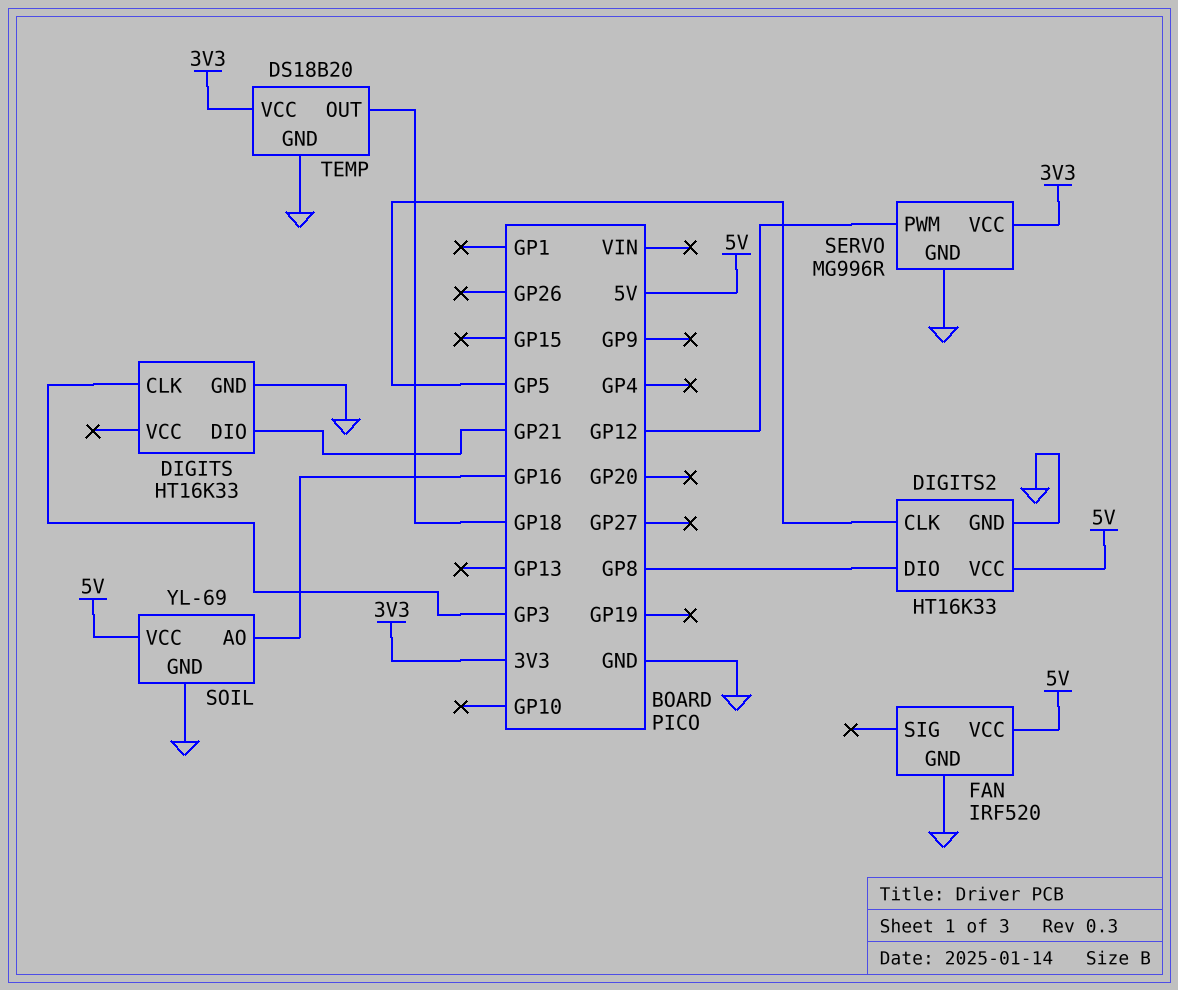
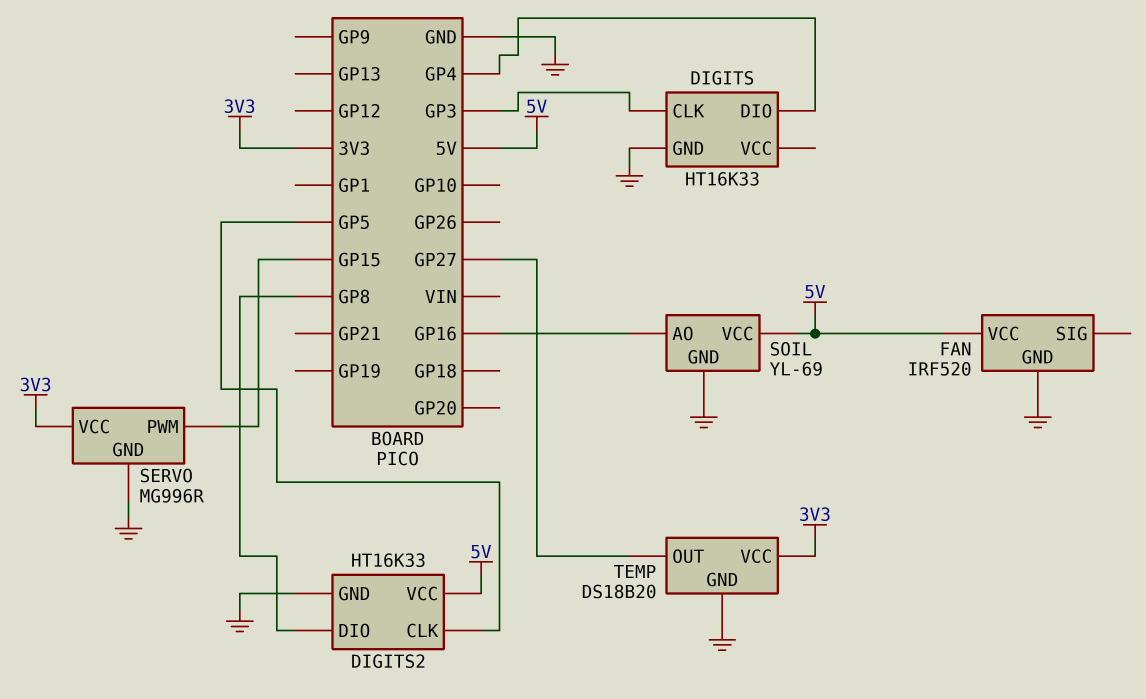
DIGITS pin DIO: GP21 -> GP4
SERVO pin PWM: GP12 -> GP15
TEMP pin OUT: GP18 -> GP27

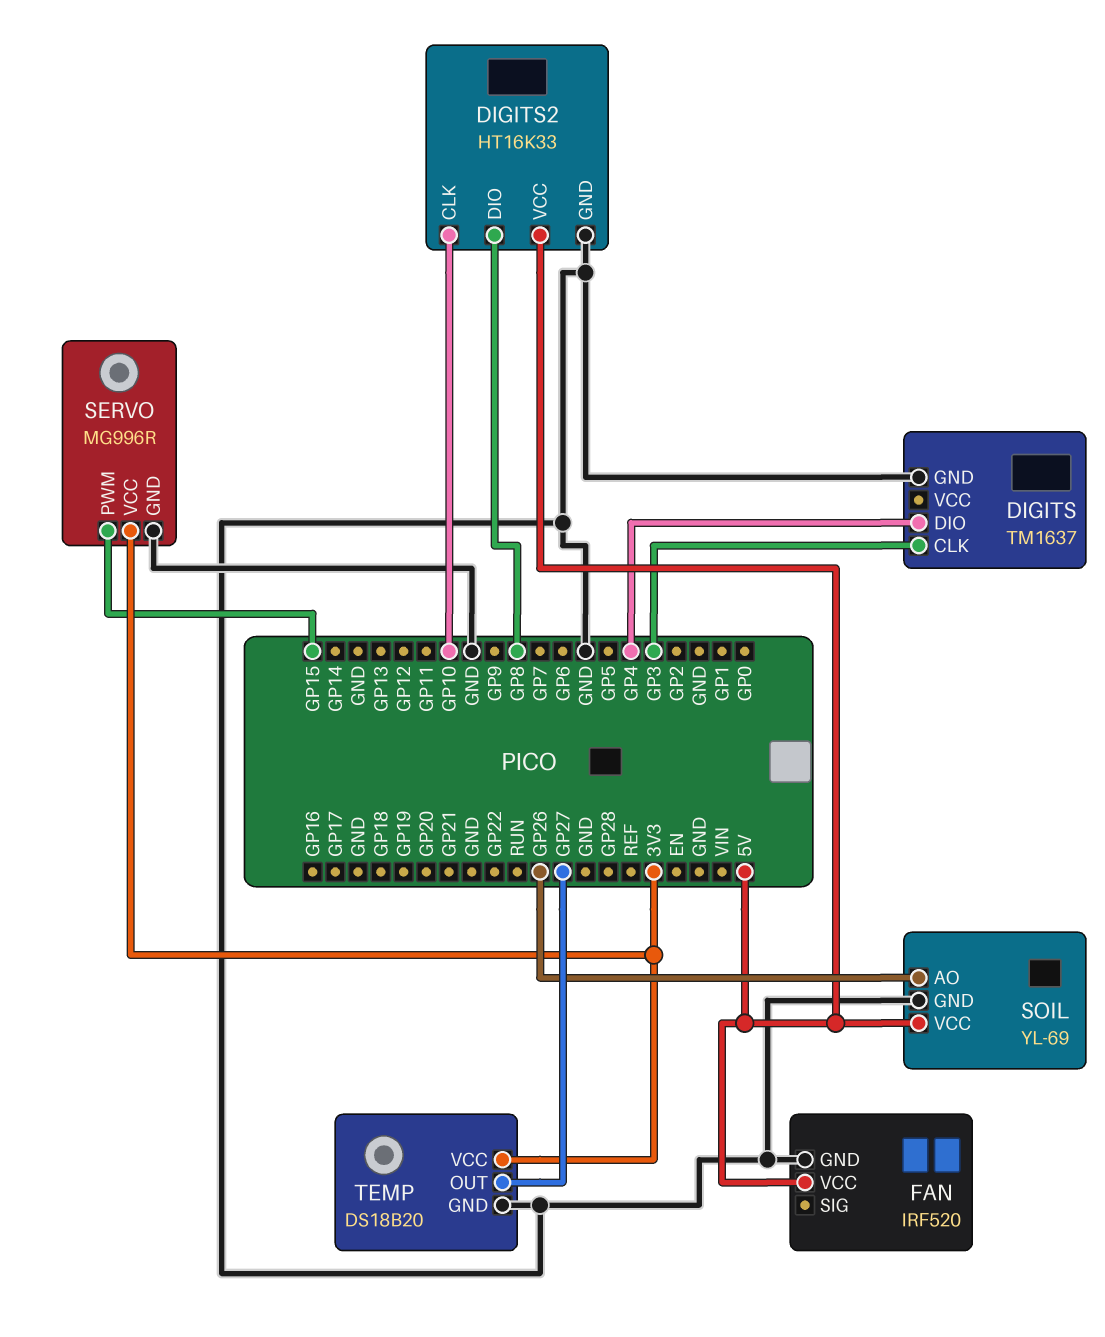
DIGITS: HT16K33 -> TM1637
DIGITS2 pin CLK: GP5 -> GP10
SOIL pin AO: GP16 -> GP26

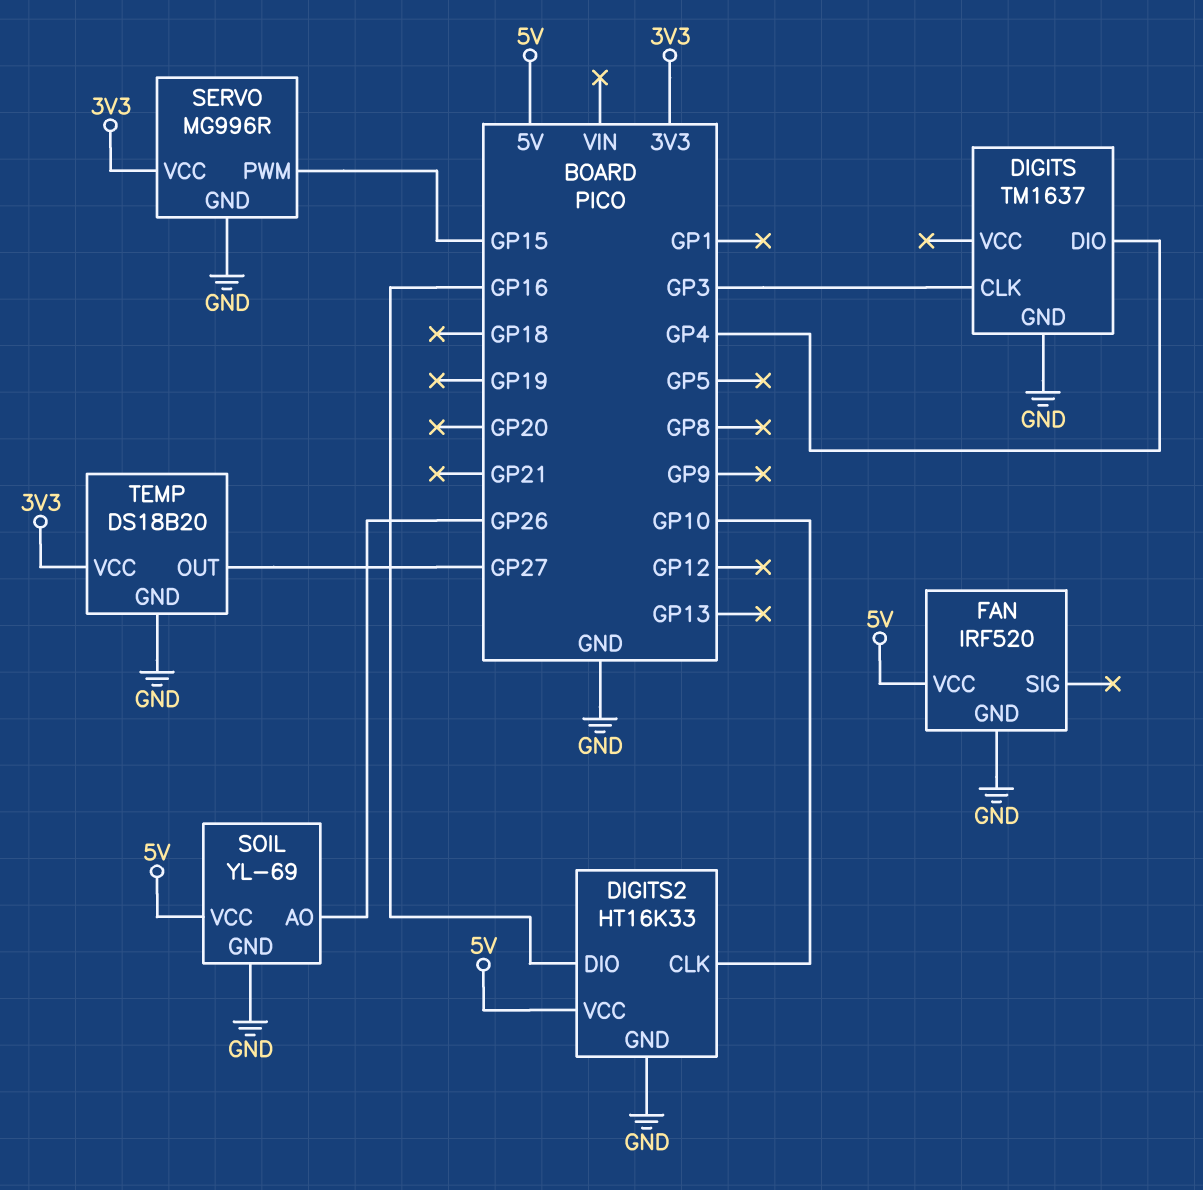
DIGITS2 pin DIO: GP8 -> GP16

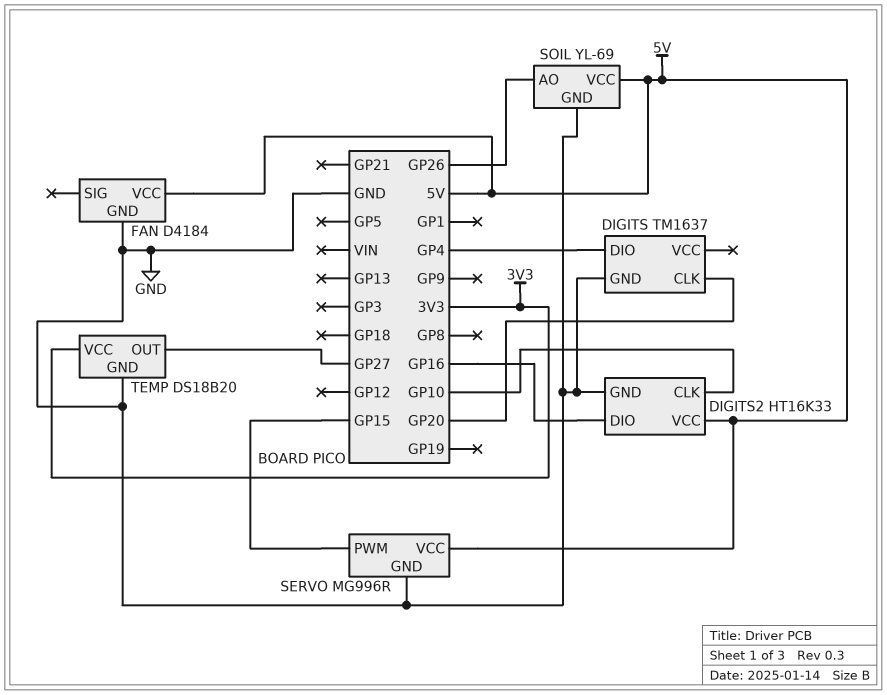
DIGITS pin CLK: GP3 -> GP20
FAN: IRF520 -> D4184
SERVO pin VCC: 3V3 -> 5V

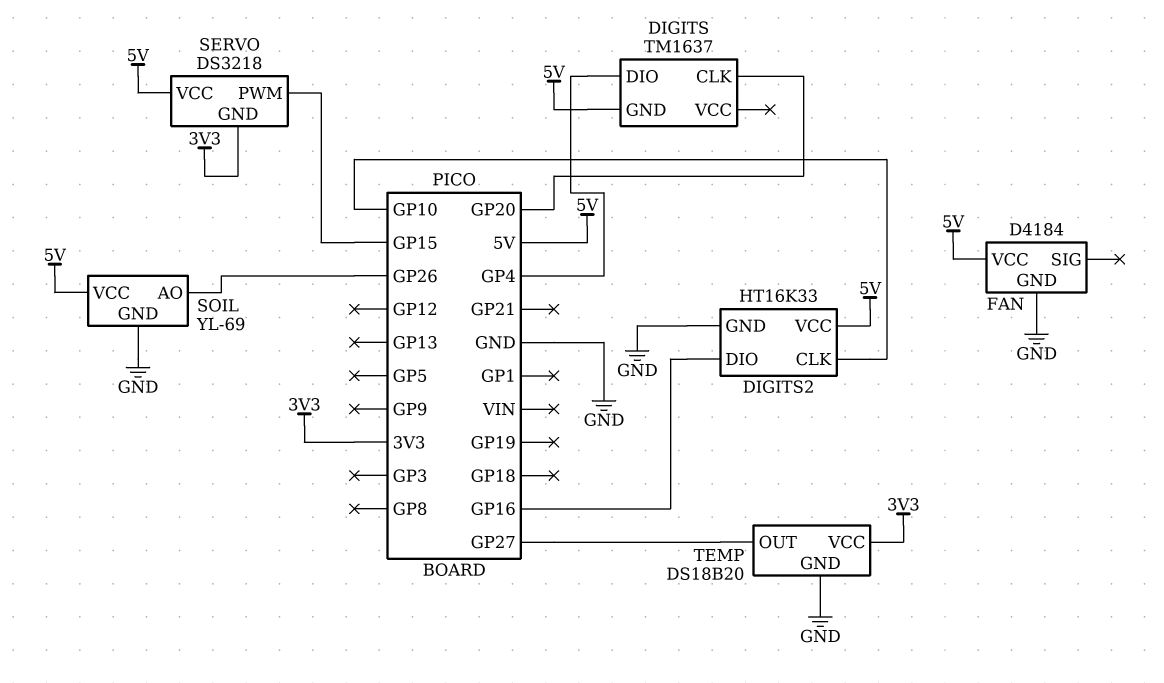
DIGITS pin GND: GND -> 5V
SERVO: MG996R -> DS3218
SERVO pin GND: GND -> 3V3

